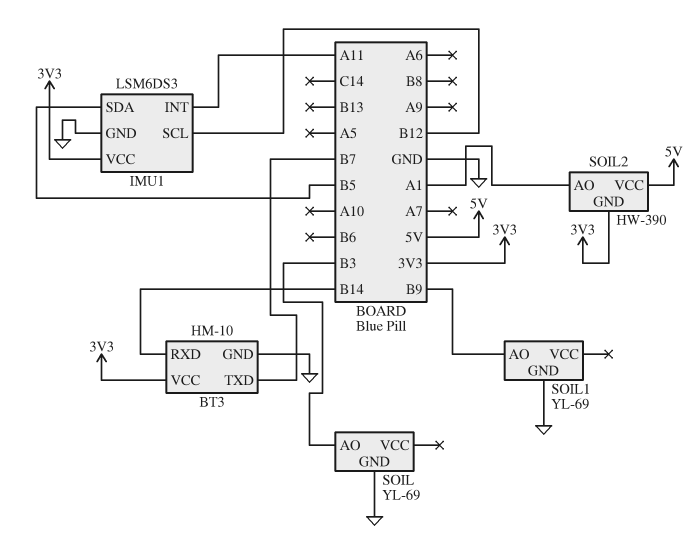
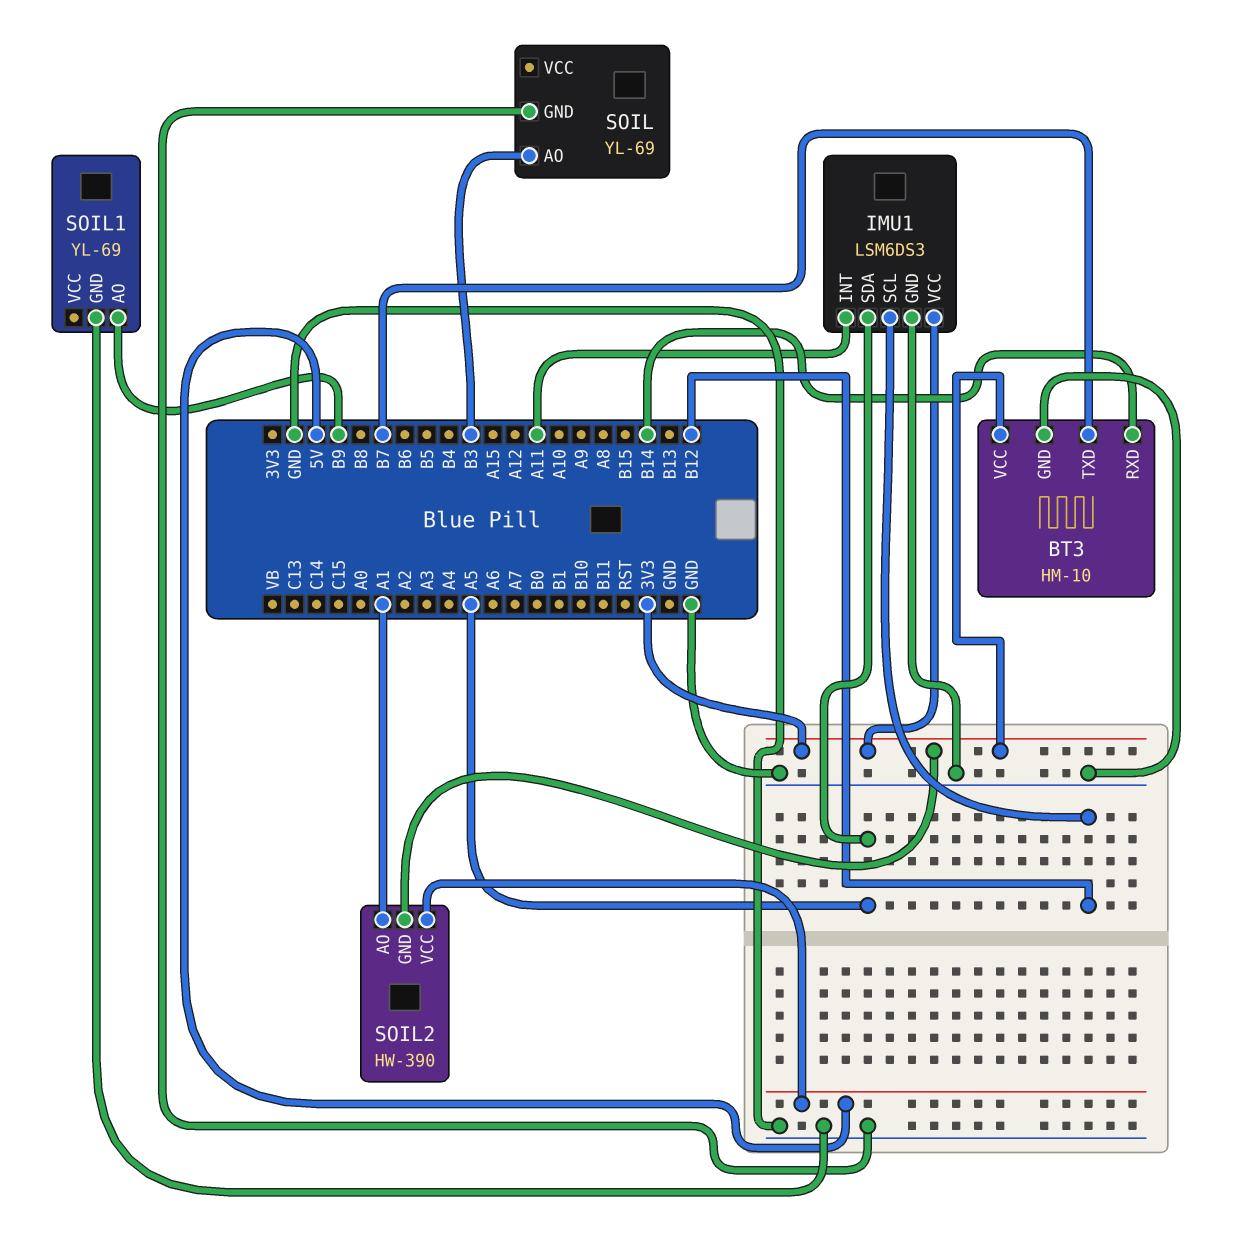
IMU1 pin SDA: B5 -> A5

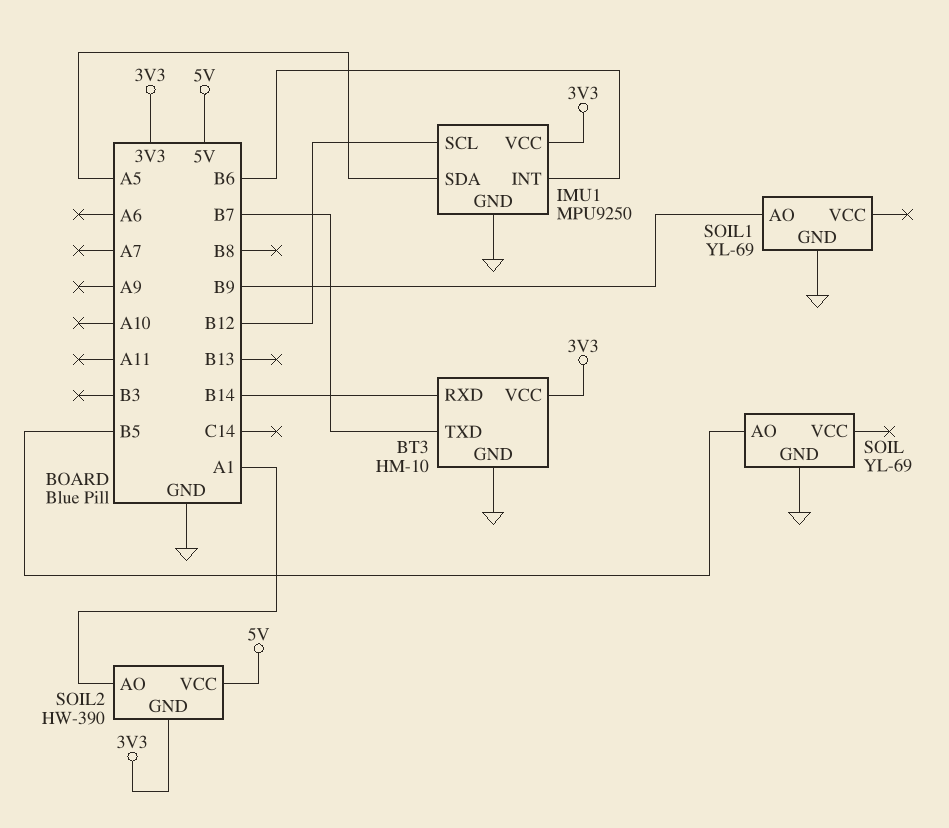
IMU1: LSM6DS3 -> MPU9250
IMU1 pin INT: A11 -> B6
SOIL pin AO: B3 -> B5

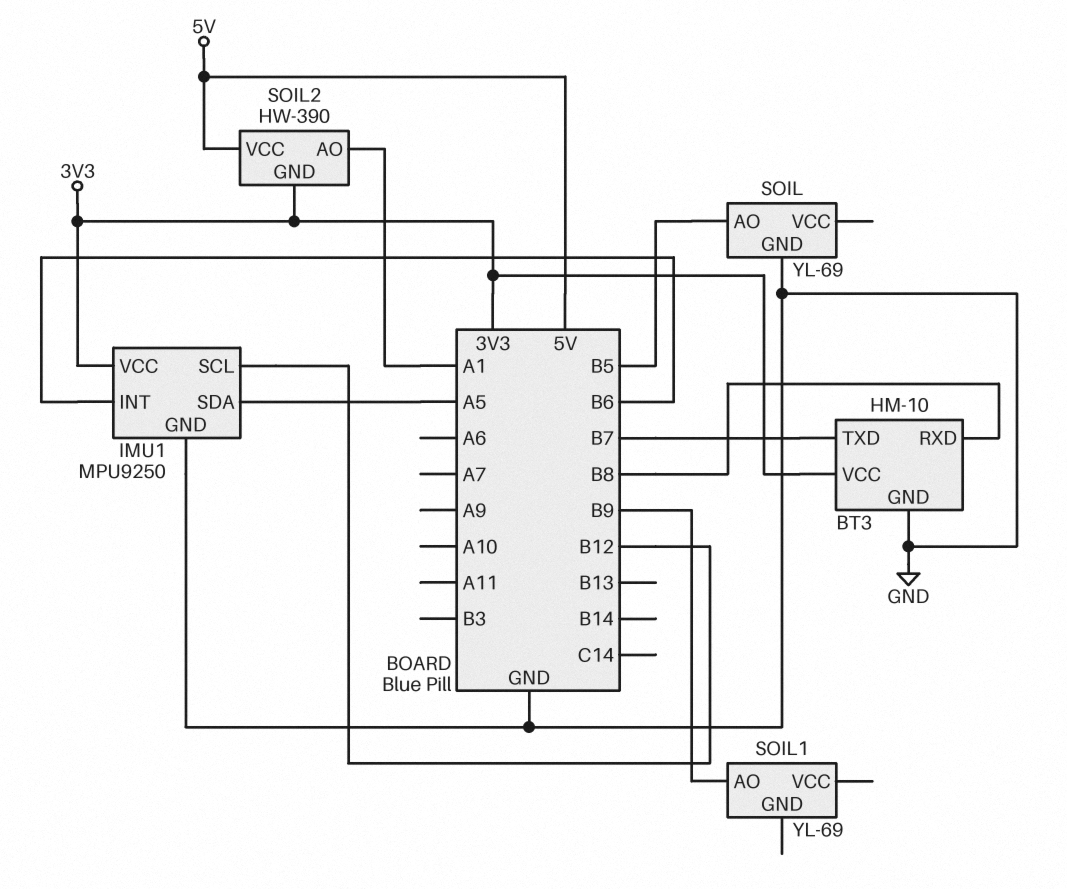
BT3 pin RXD: B14 -> B8
SOIL1 pin GND: GND -> none

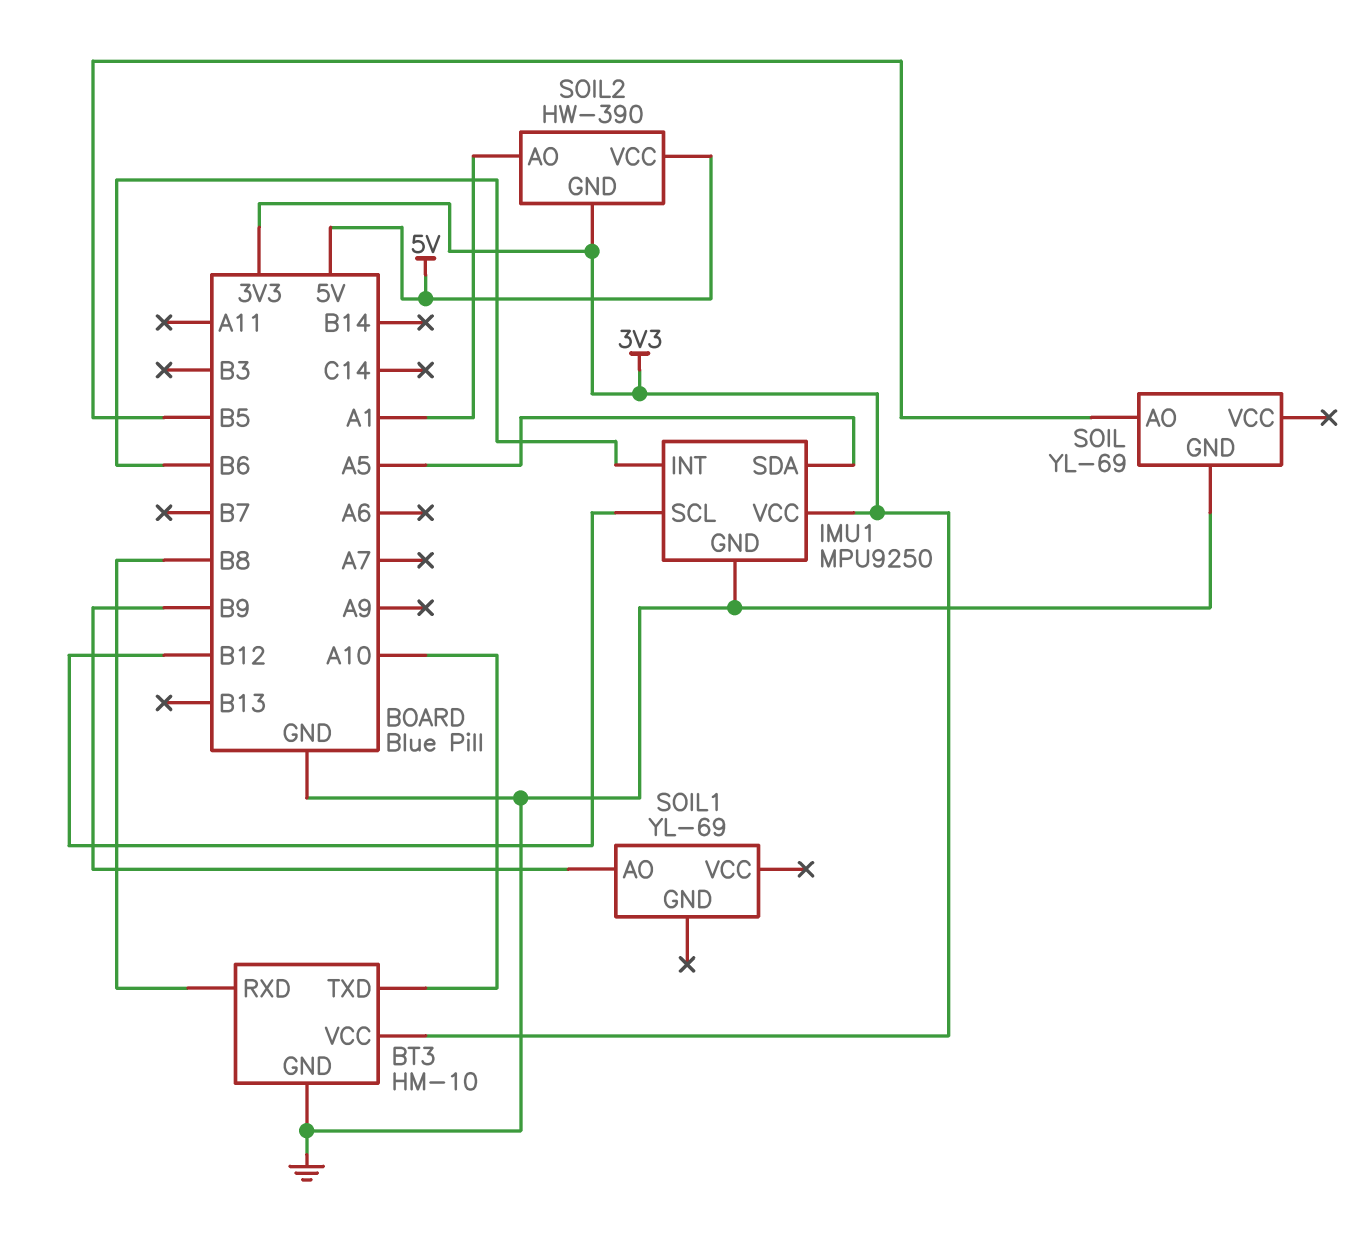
BT3 pin TXD: B7 -> A10

